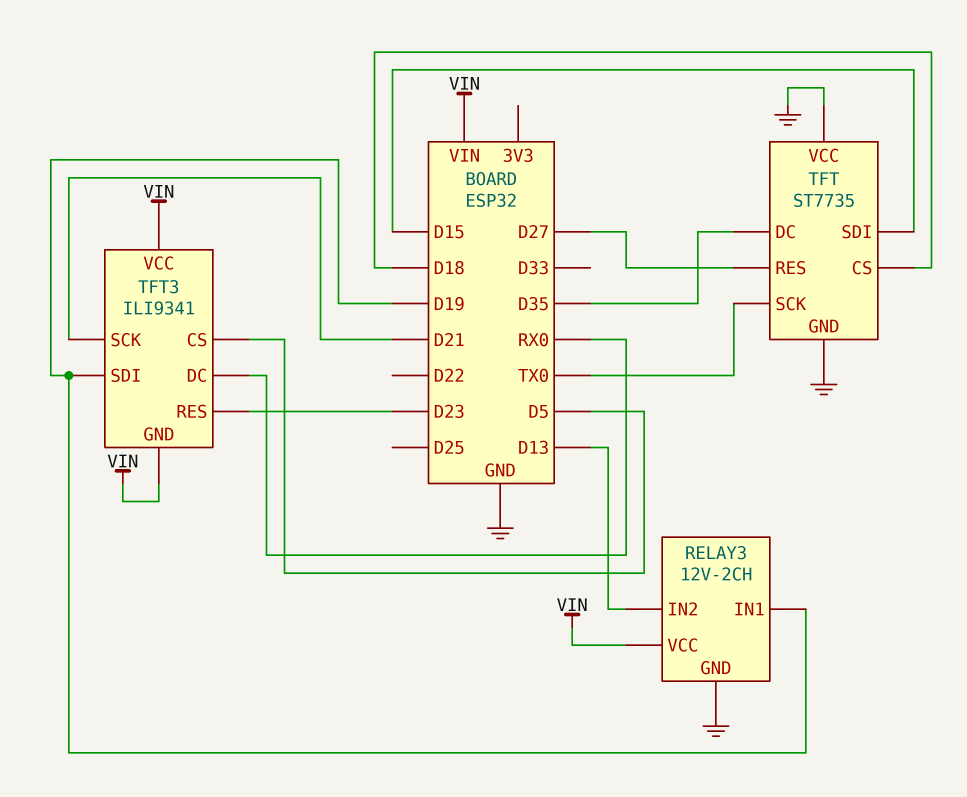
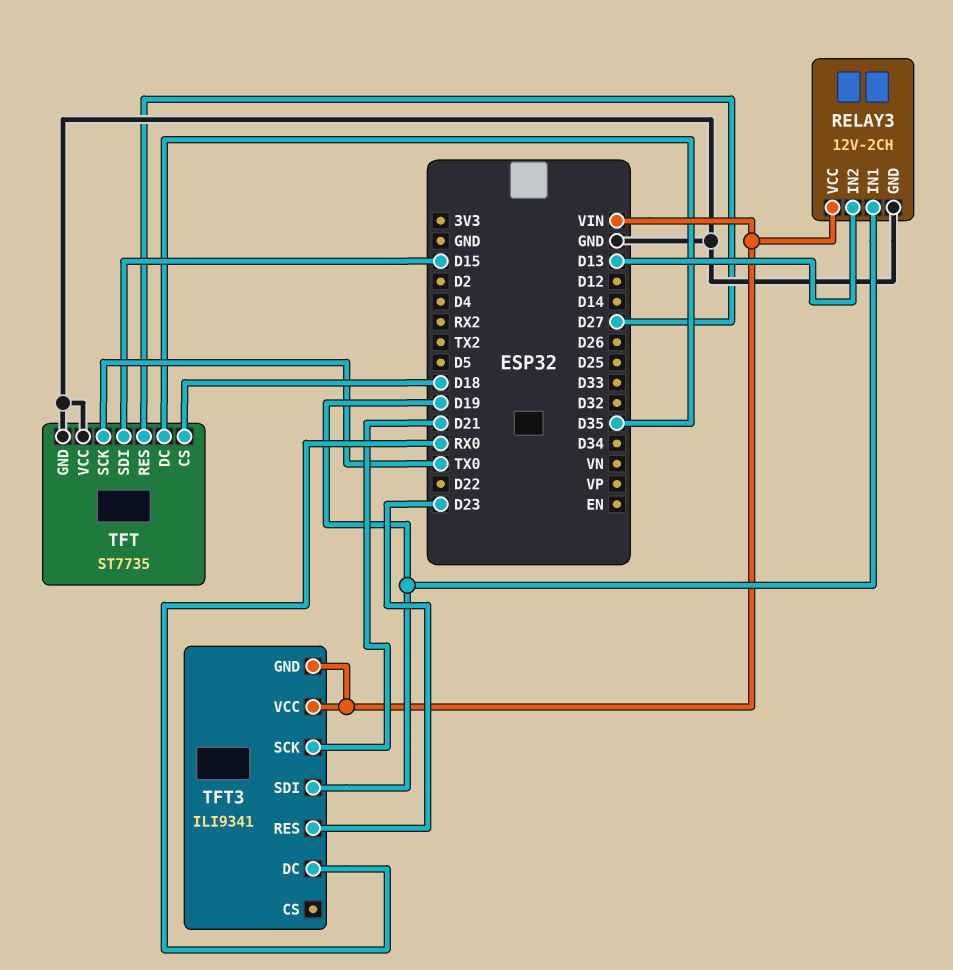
TFT3 pin CS: D5 -> none

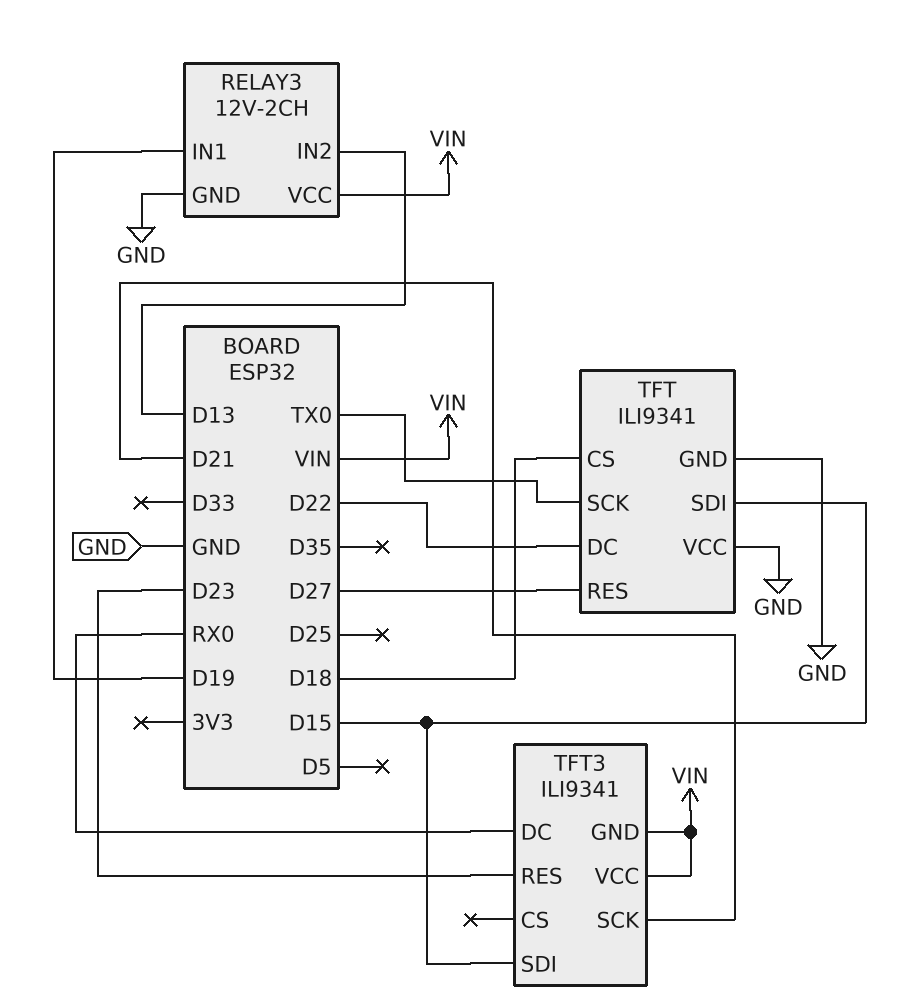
TFT: ST7735 -> ILI9341
TFT pin DC: D35 -> D22
TFT3 pin SDI: D19 -> D15

